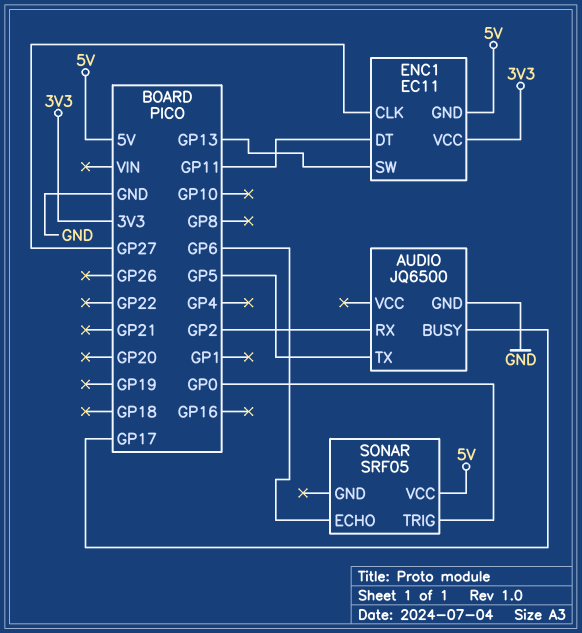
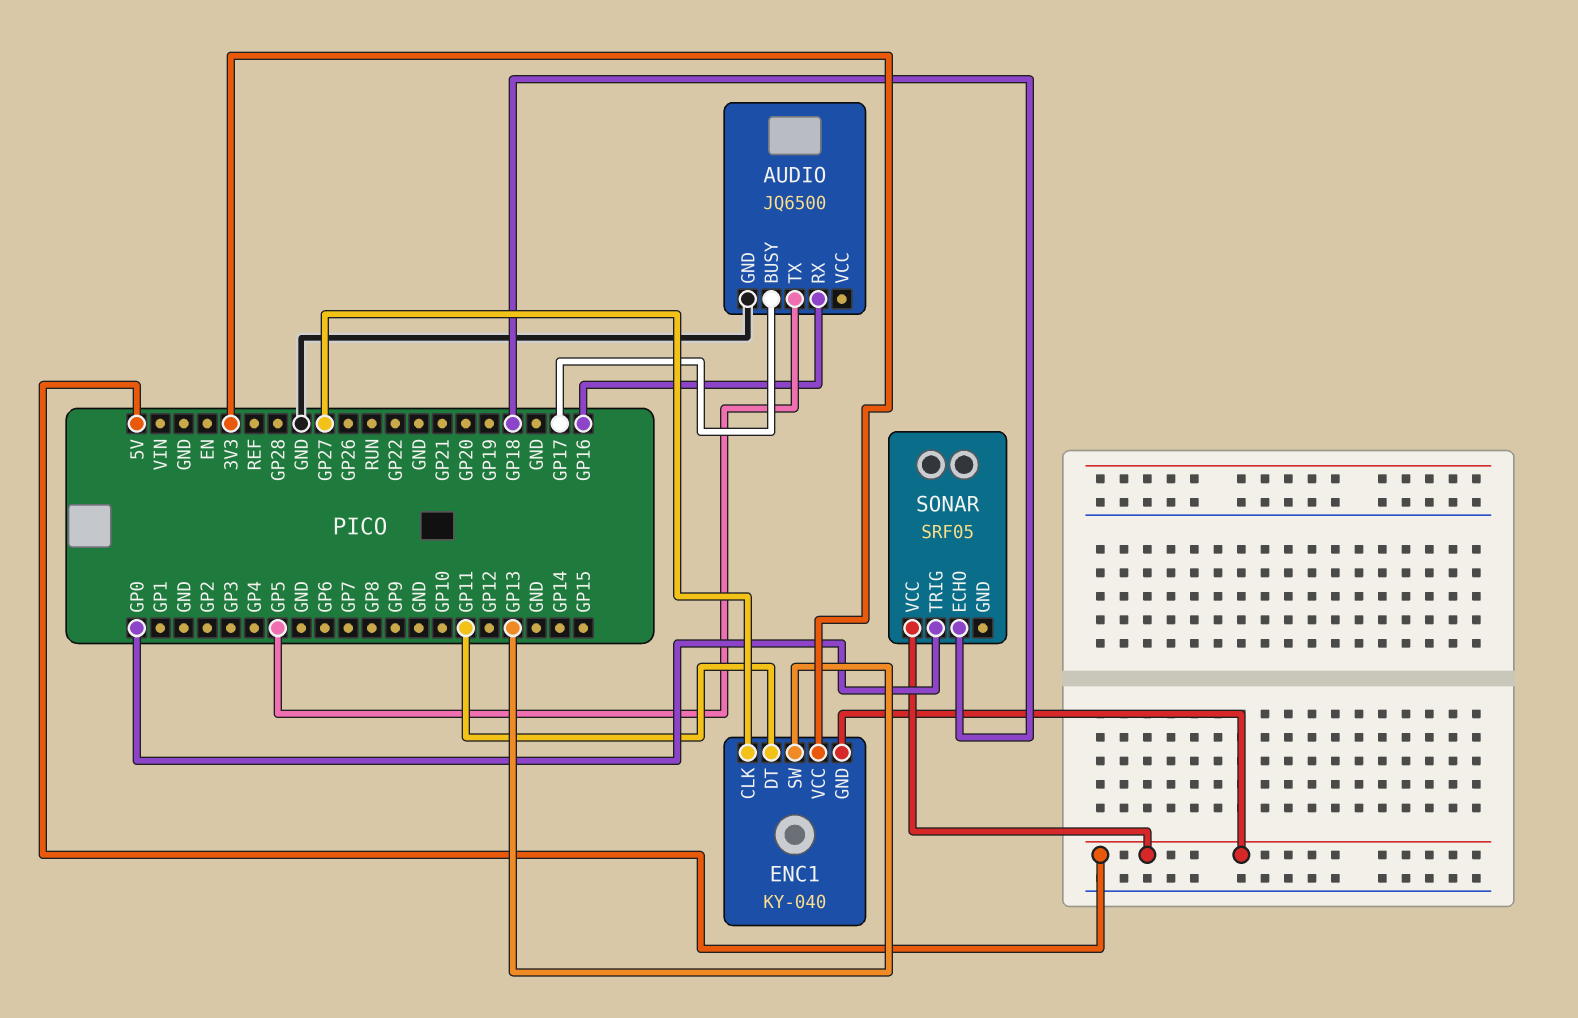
AUDIO pin RX: GP2 -> GP16
ENC1: EC11 -> KY-040
SONAR pin ECHO: GP6 -> GP18

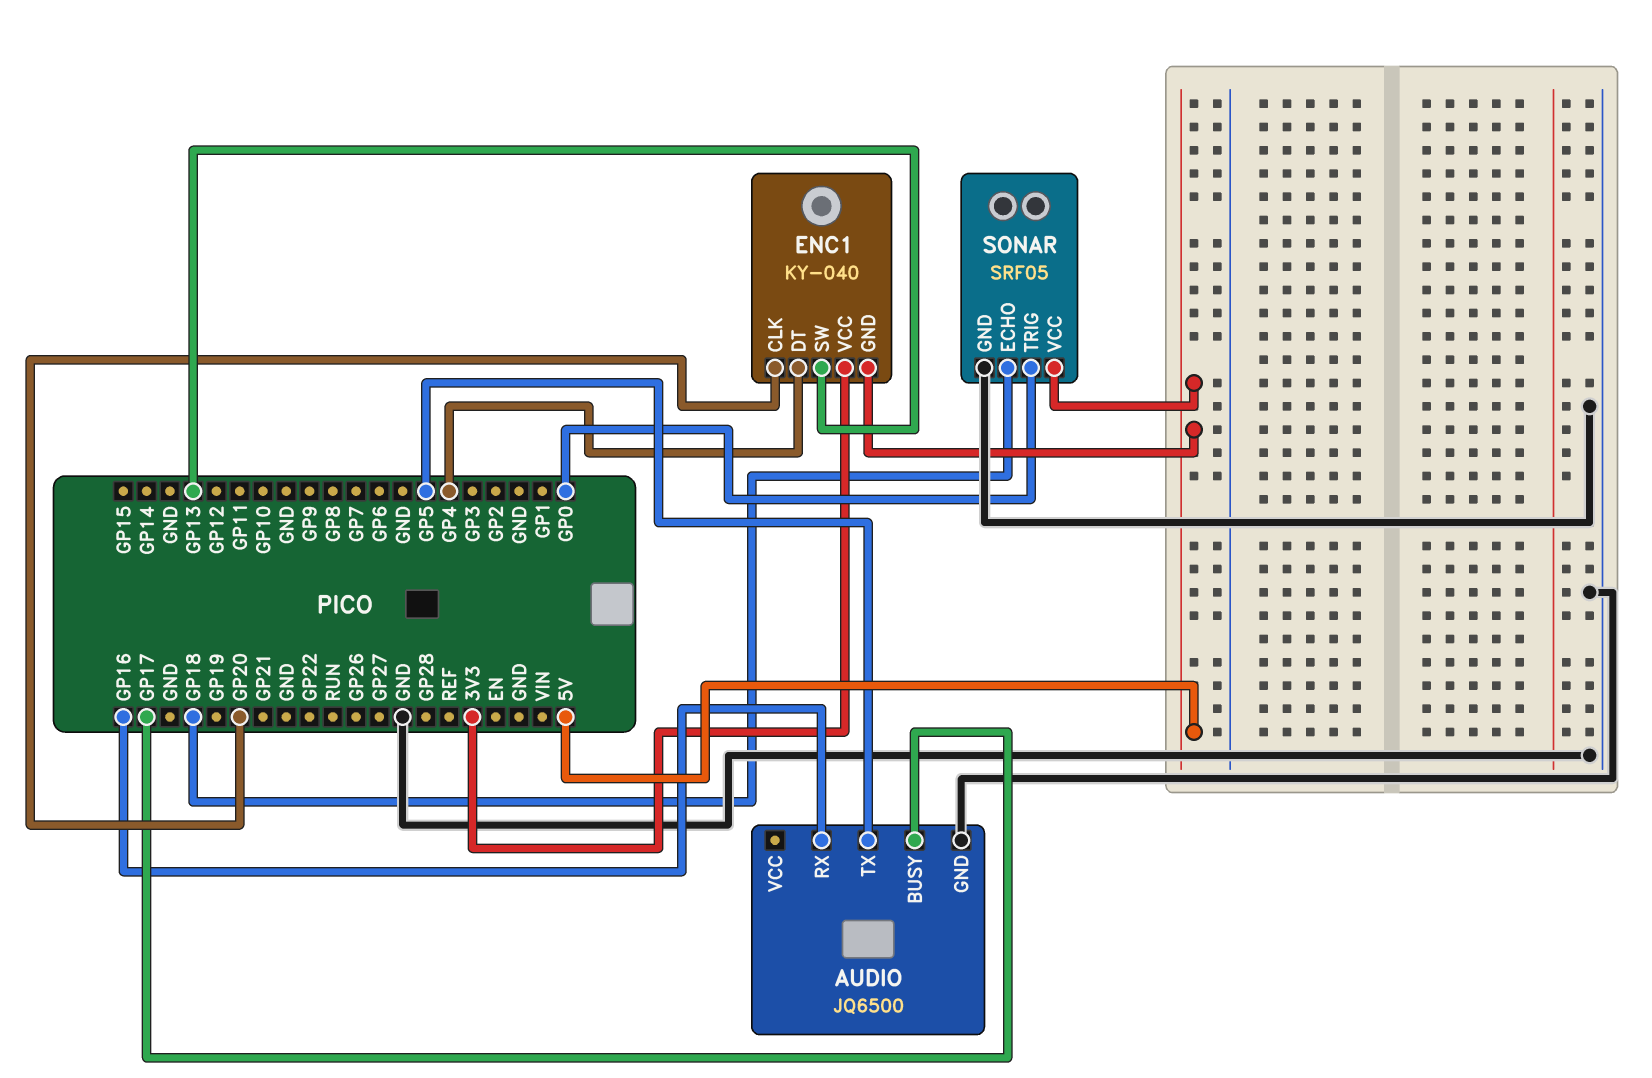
ENC1 pin CLK: GP27 -> GP20
ENC1 pin DT: GP11 -> GP4
SONAR pin GND: none -> GND

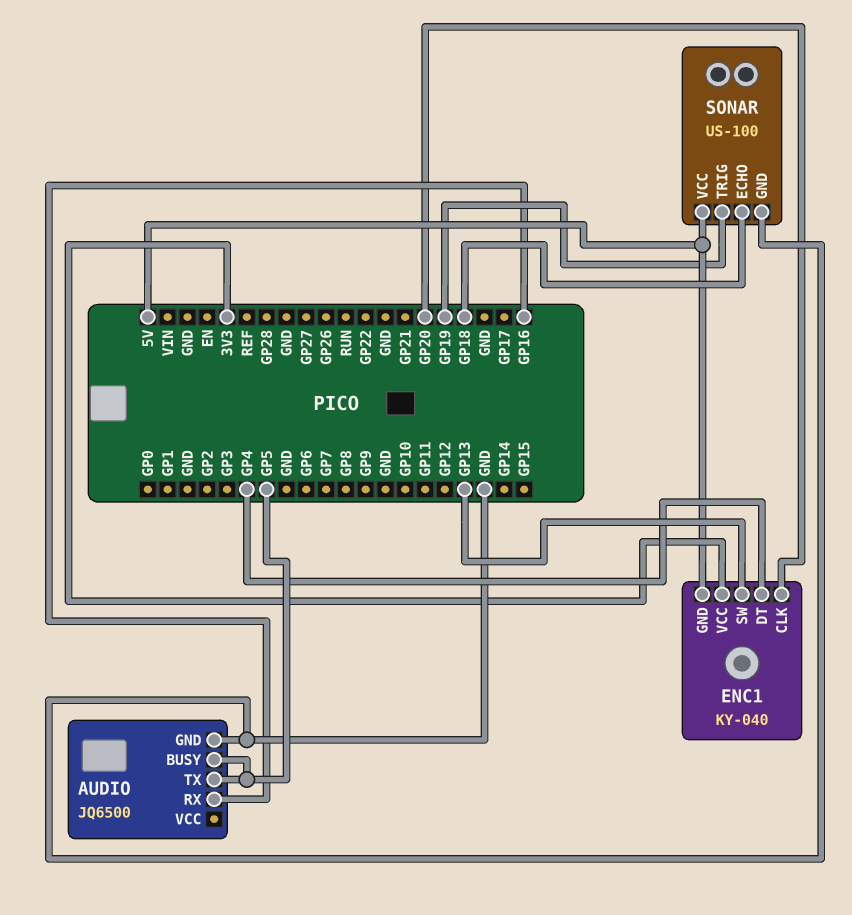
AUDIO pin BUSY: GP17 -> GP5
SONAR: SRF05 -> US-100
SONAR pin TRIG: GP0 -> GP19

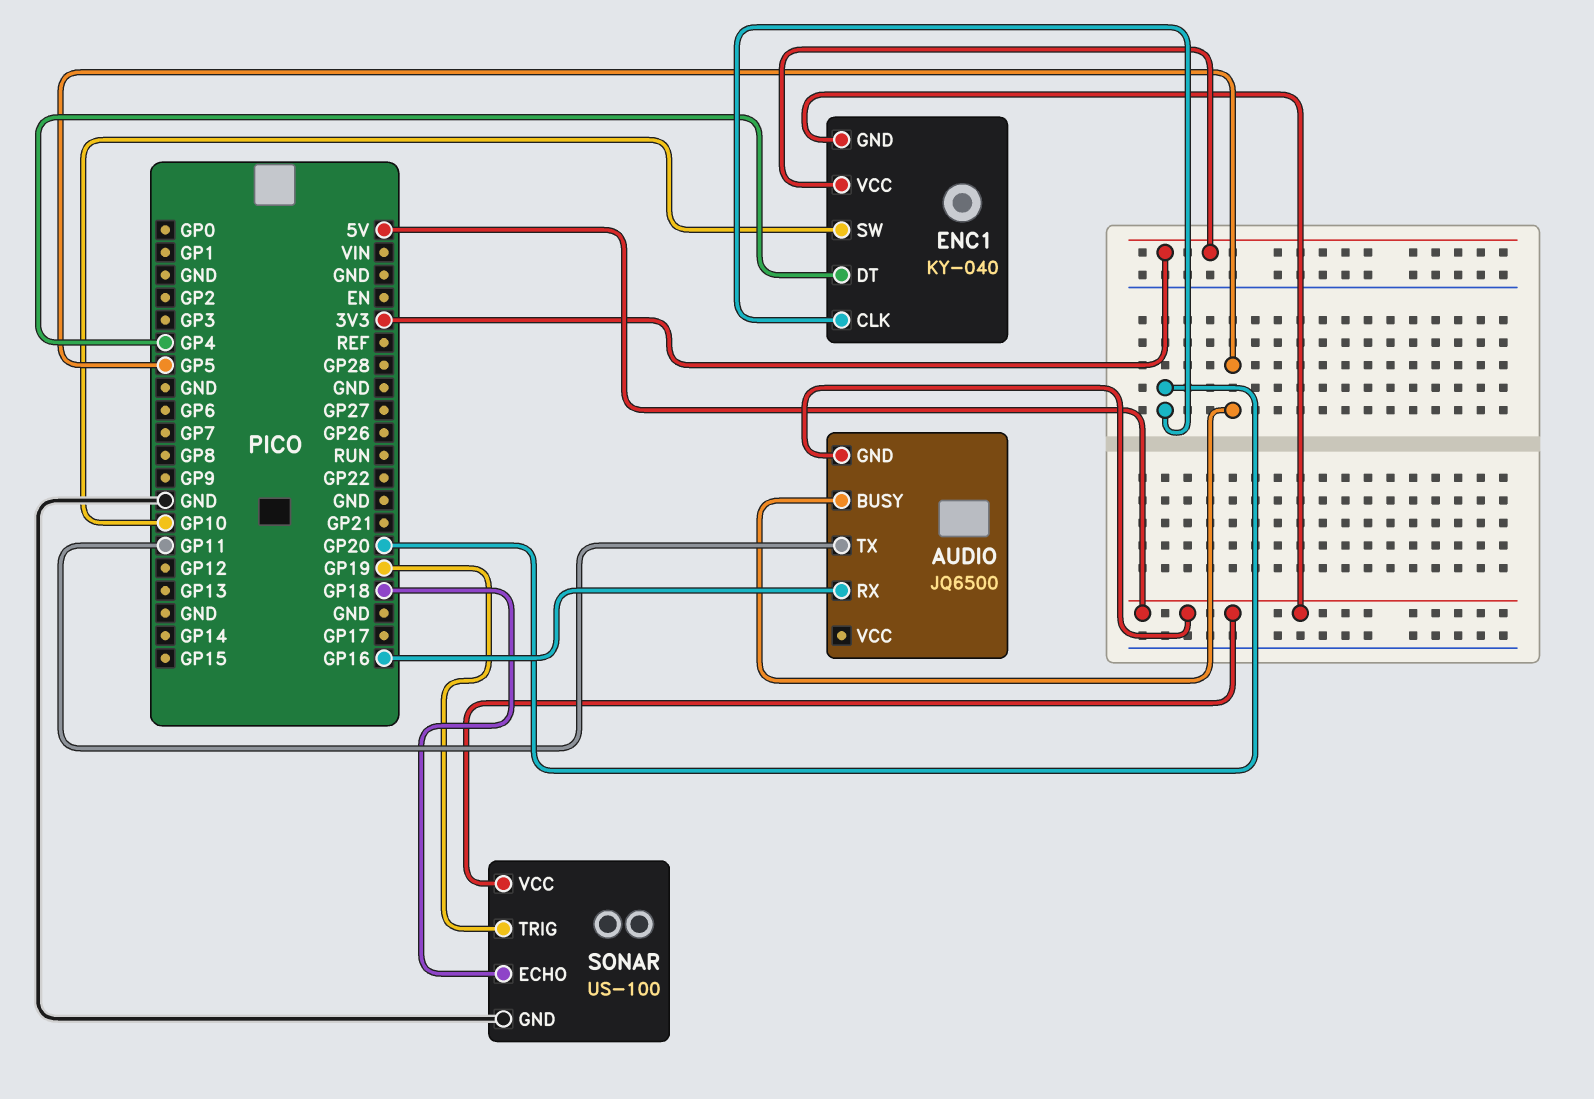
AUDIO pin GND: GND -> 5V
AUDIO pin TX: GP5 -> GP11
ENC1 pin SW: GP13 -> GP10

